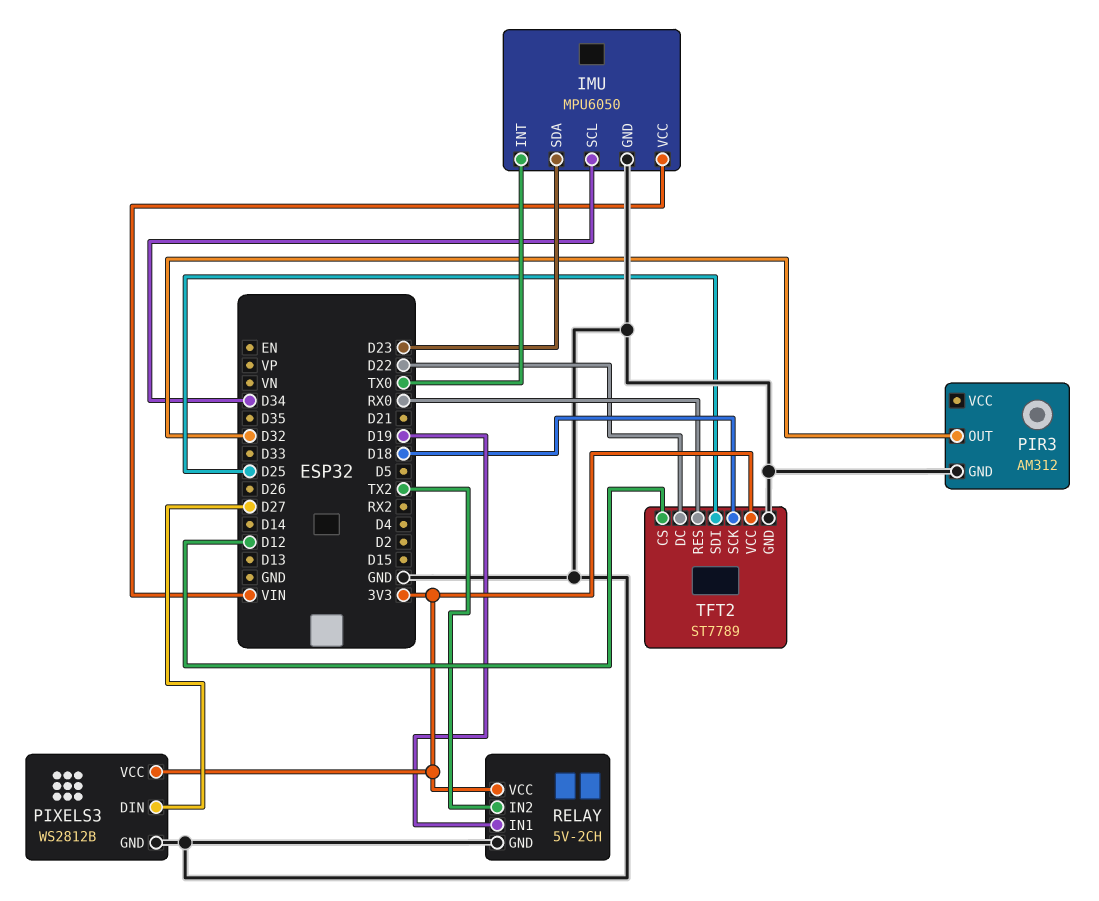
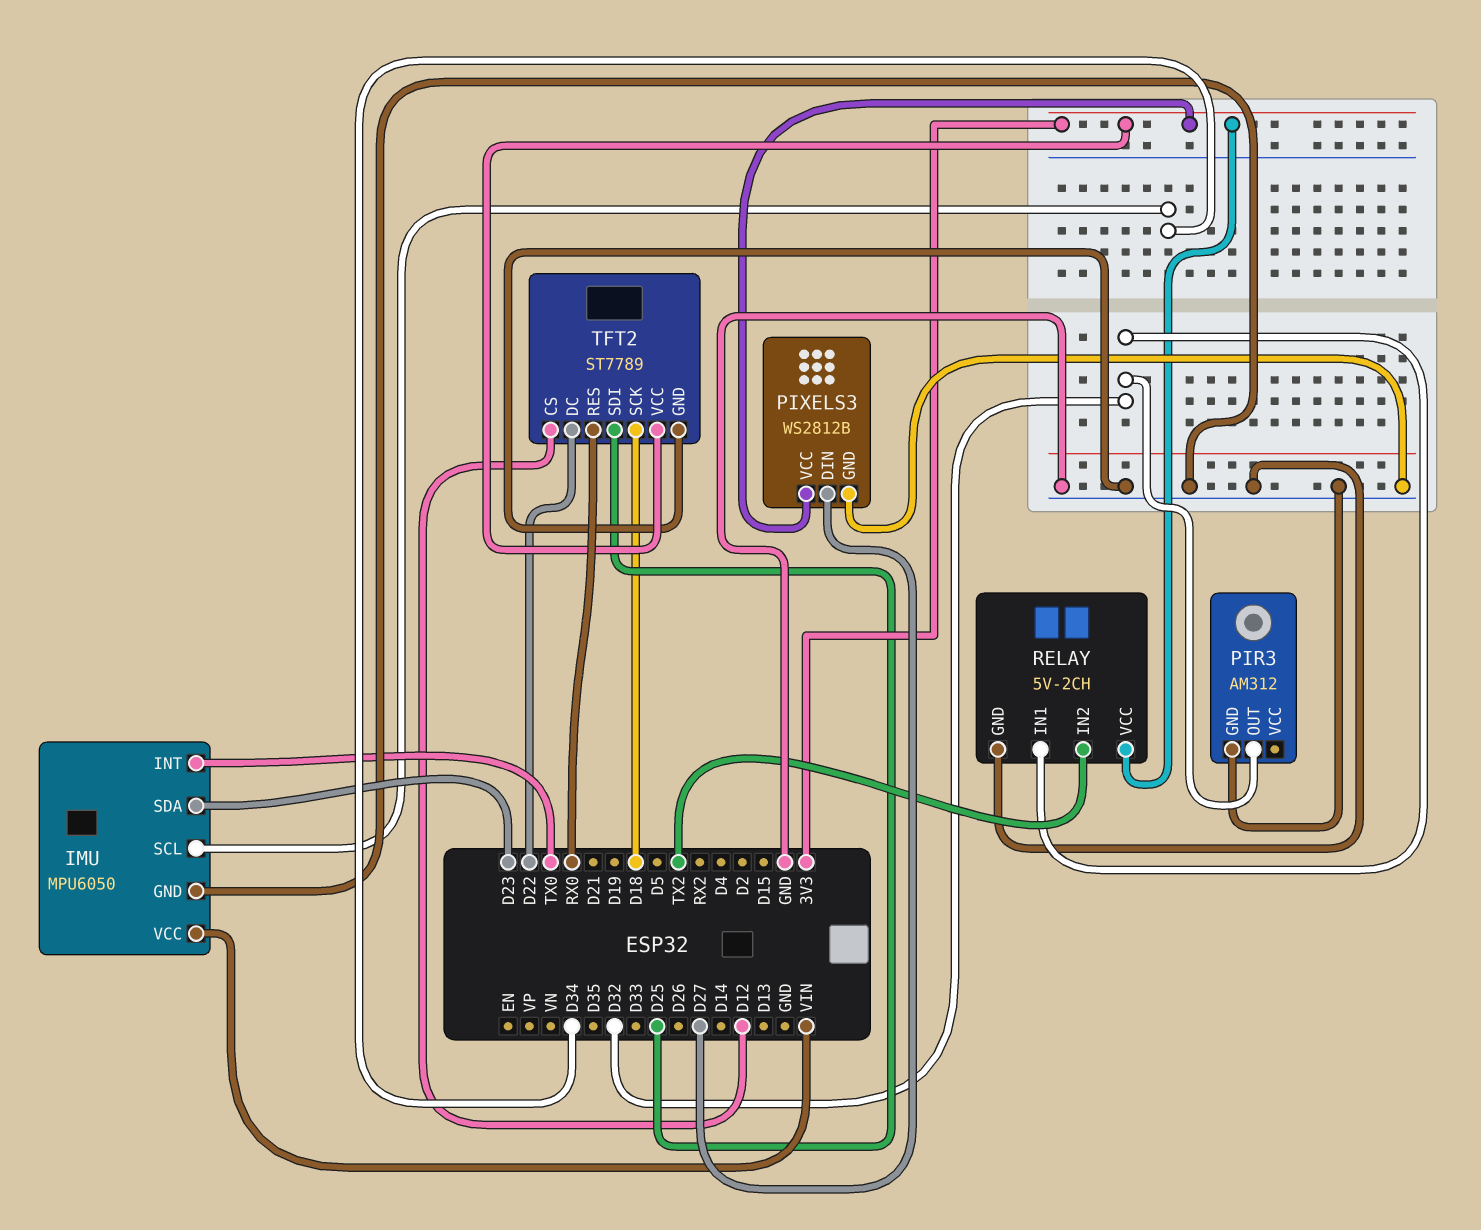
RELAY pin IN1: D19 -> D32

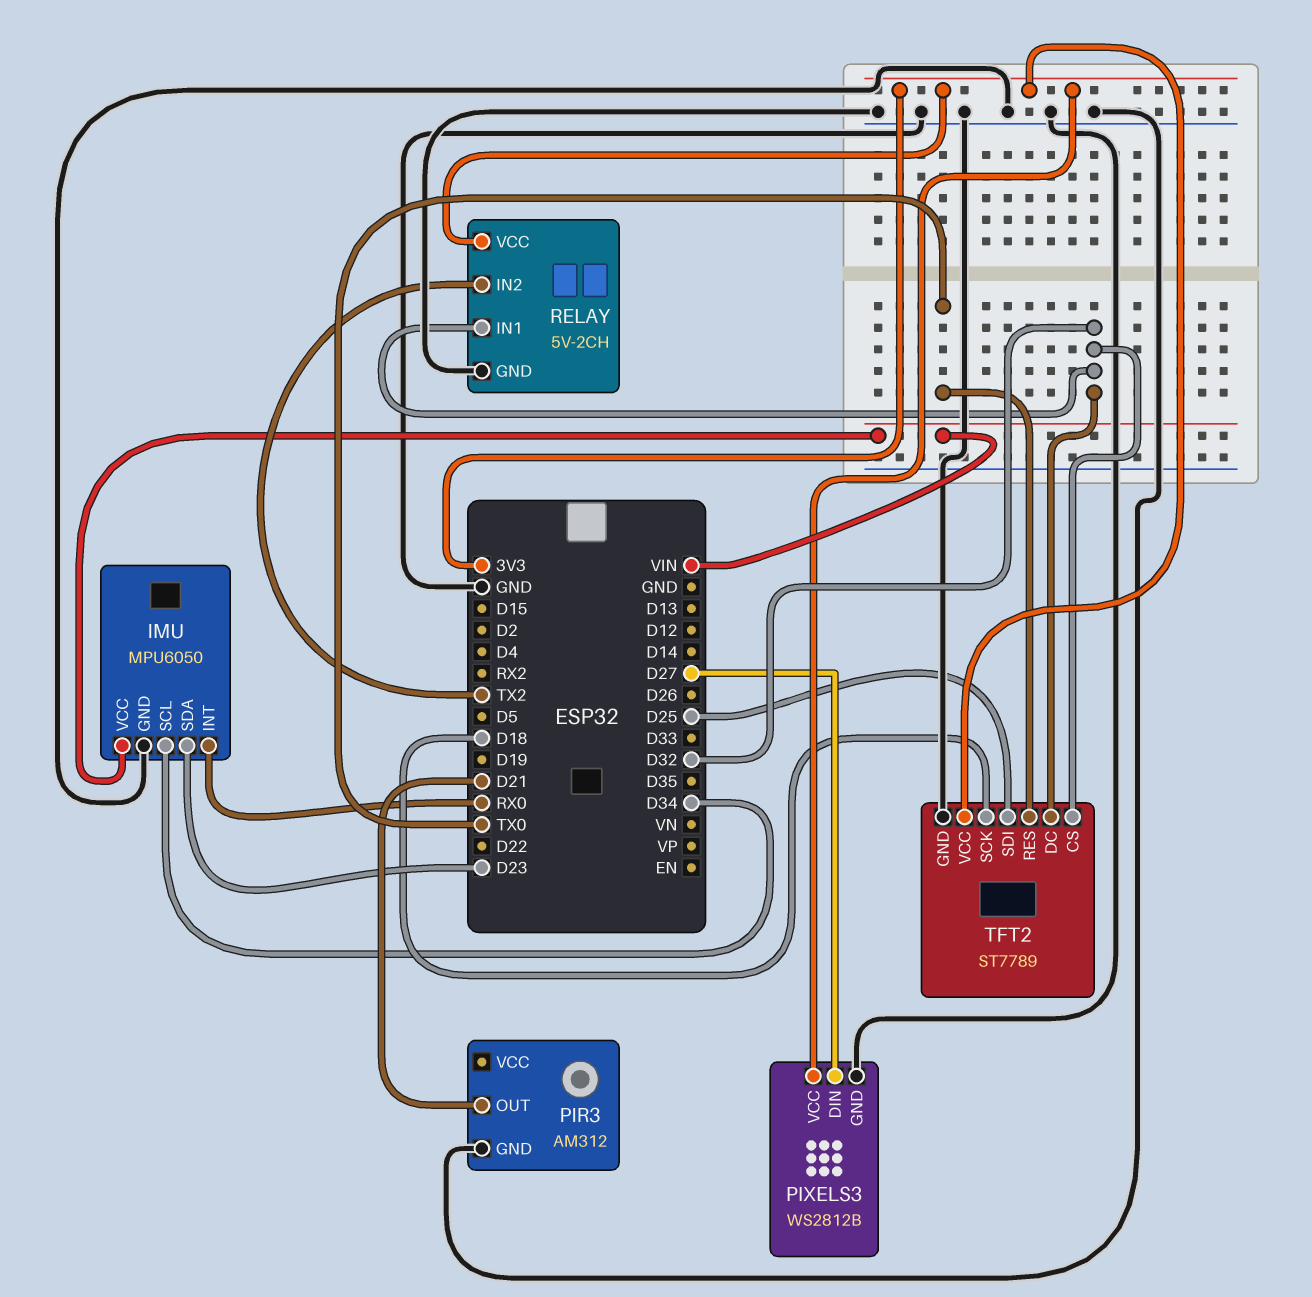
IMU pin INT: TX0 -> RX0
PIR3 pin OUT: D32 -> D21
TFT2 pin CS: D12 -> D32
TFT2 pin DC: D22 -> D32
TFT2 pin RES: RX0 -> TX0

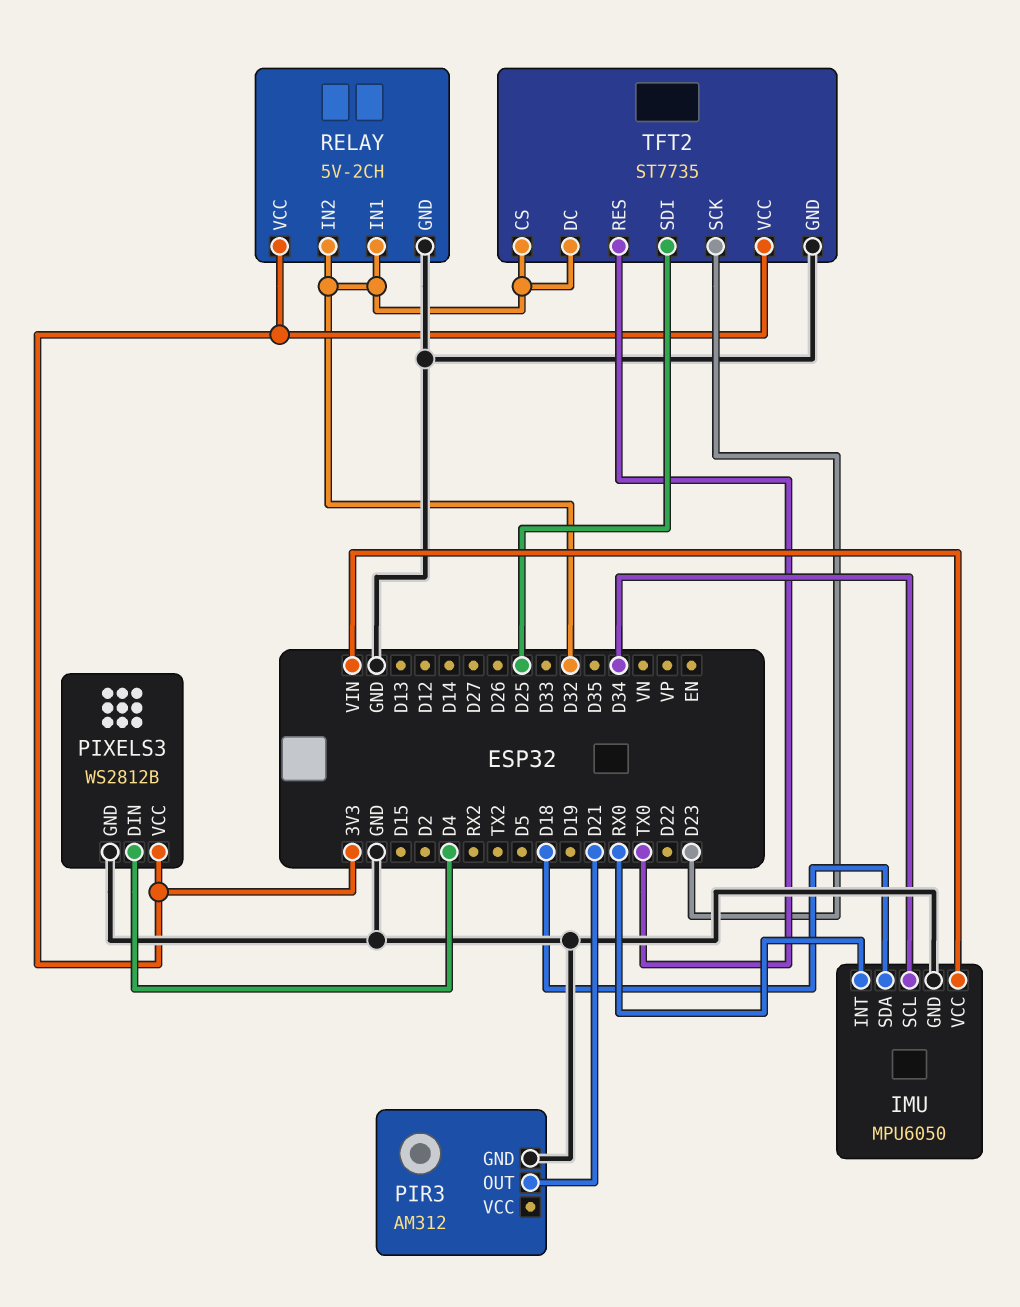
IMU pin SDA: D23 -> D18
PIXELS3 pin DIN: D27 -> D4
RELAY pin IN2: TX2 -> D32
TFT2: ST7789 -> ST7735
TFT2 pin SCK: D18 -> D23

